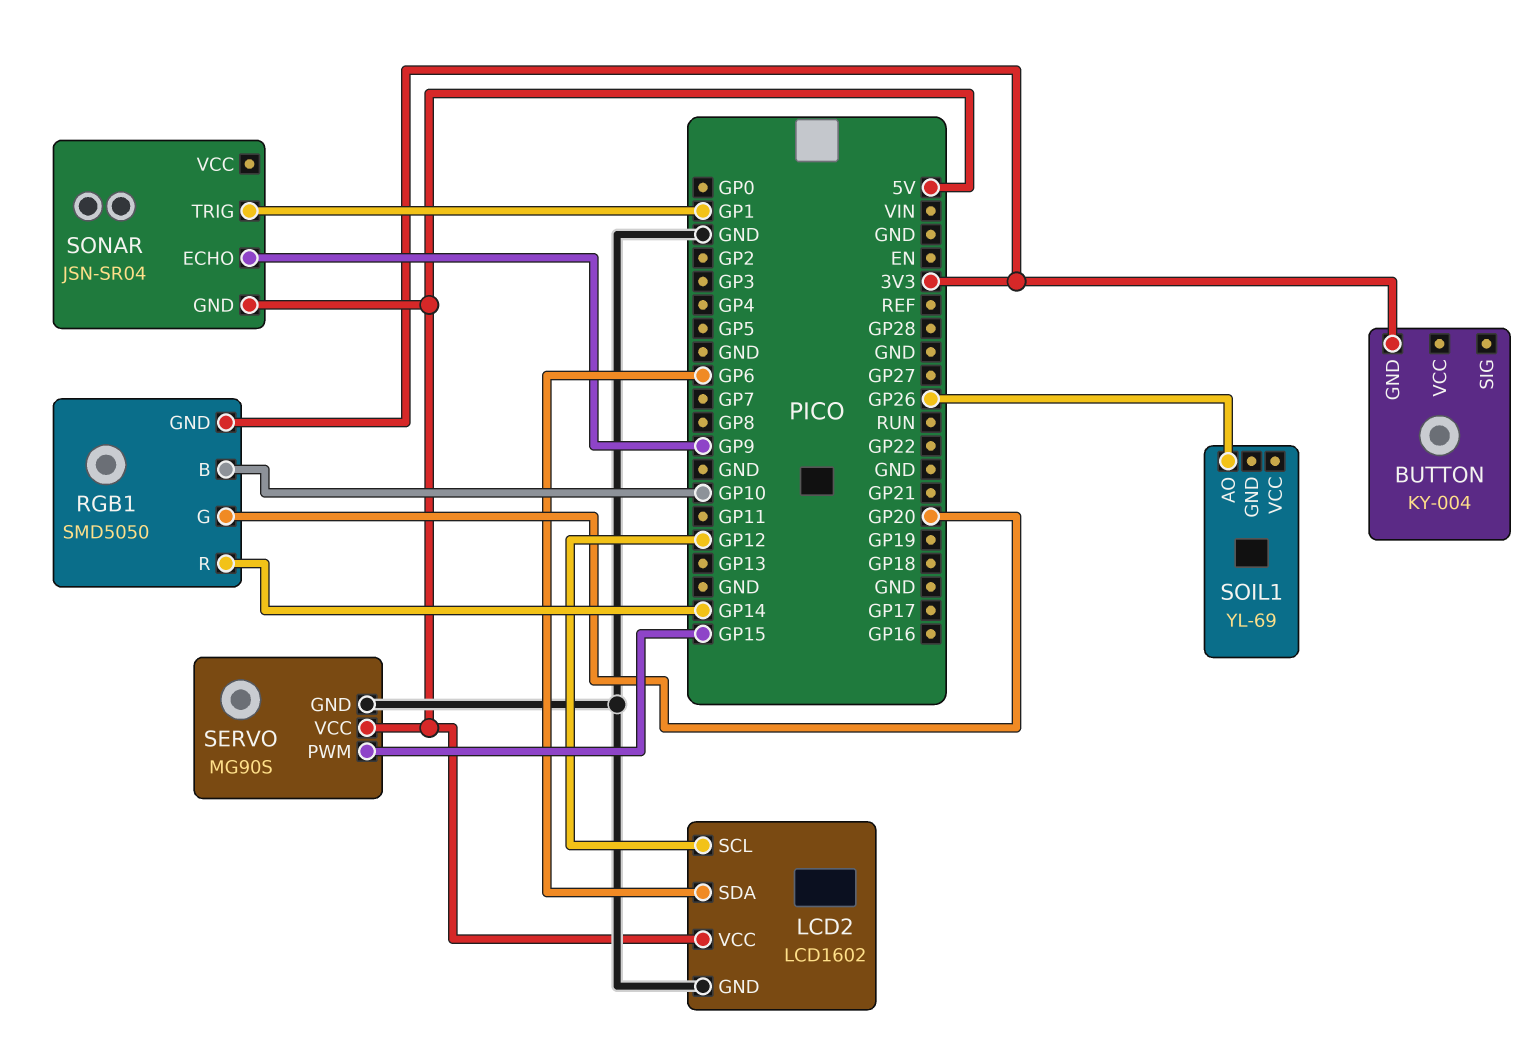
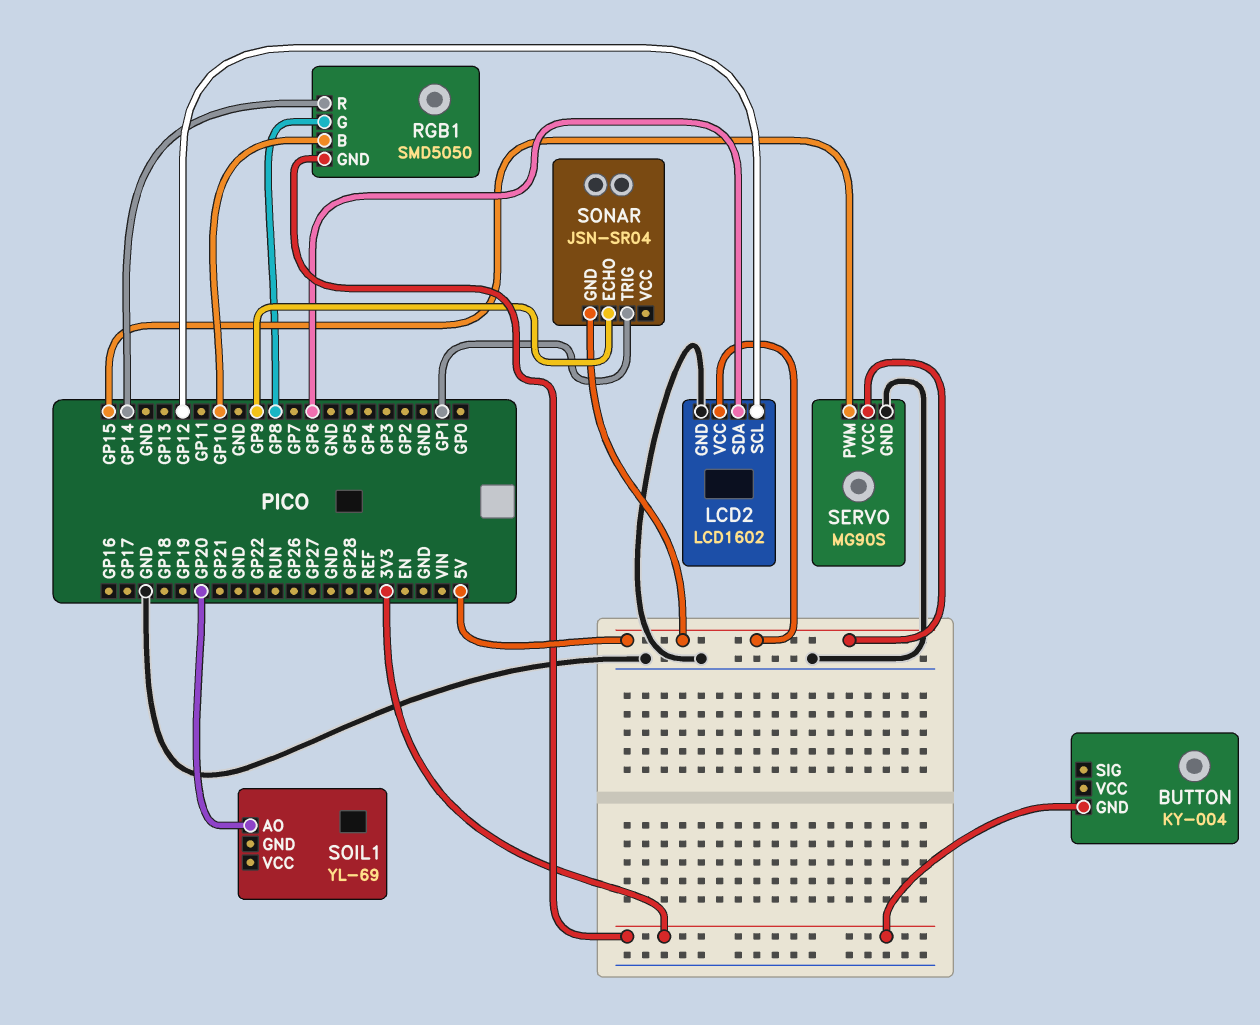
RGB1 pin G: GP20 -> GP8
SOIL1 pin AO: GP26 -> GP20

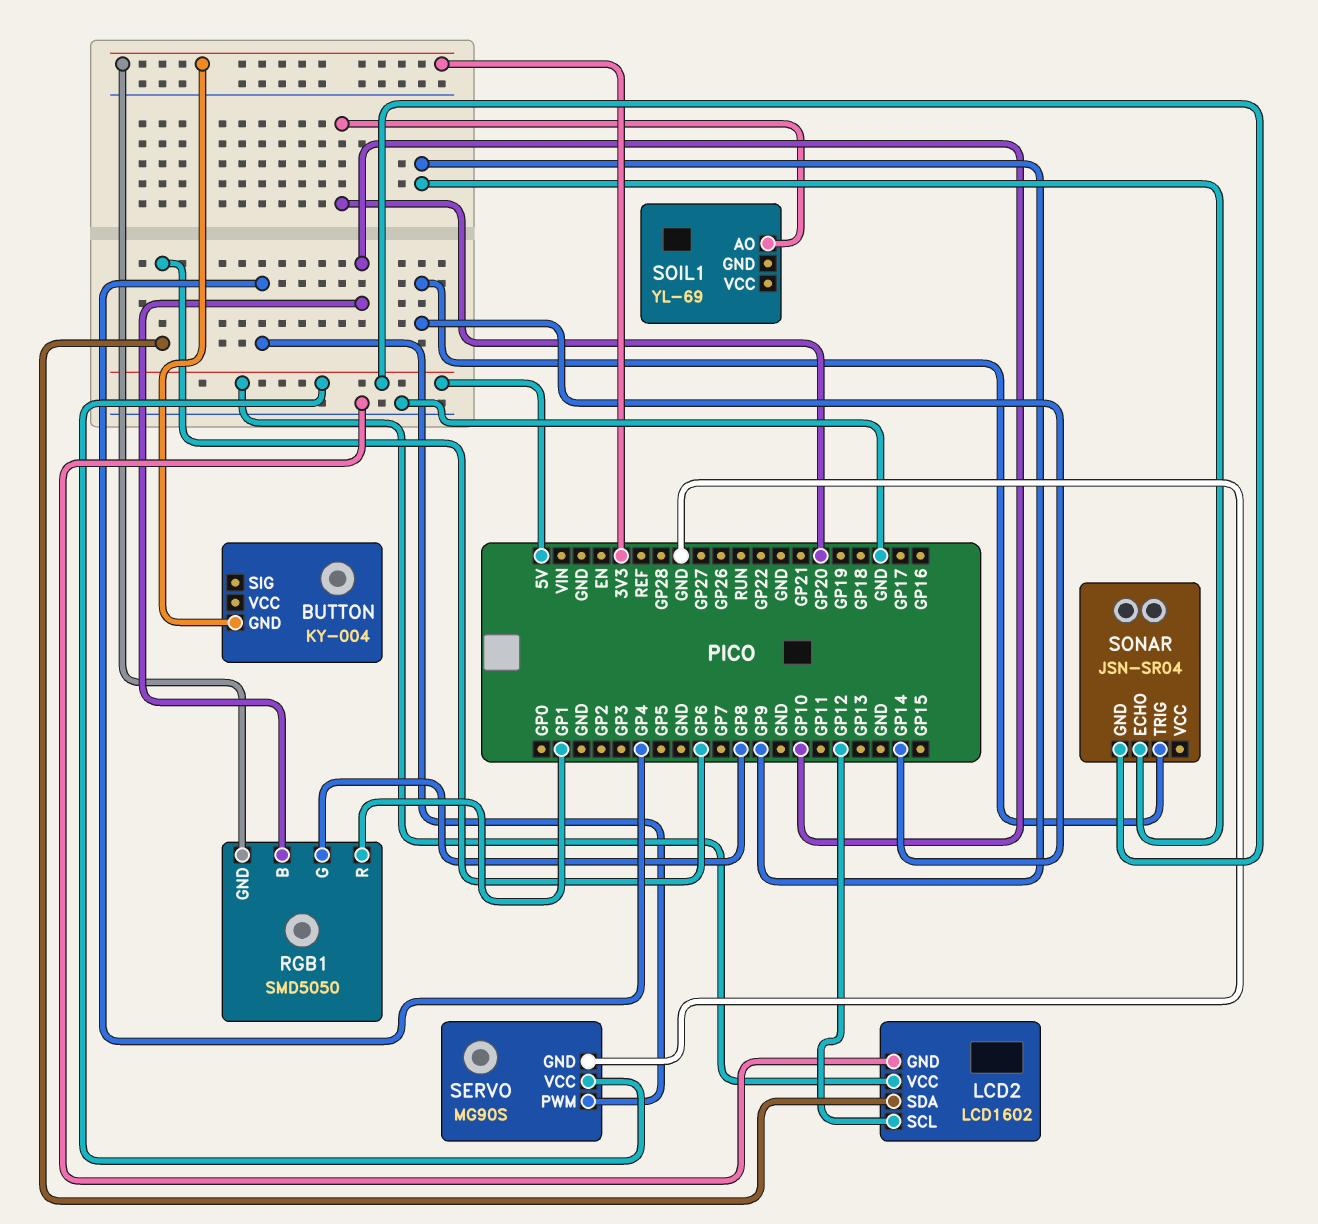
RGB1 pin R: GP14 -> GP1
SERVO pin PWM: GP15 -> GP4
SONAR pin TRIG: GP1 -> GP14

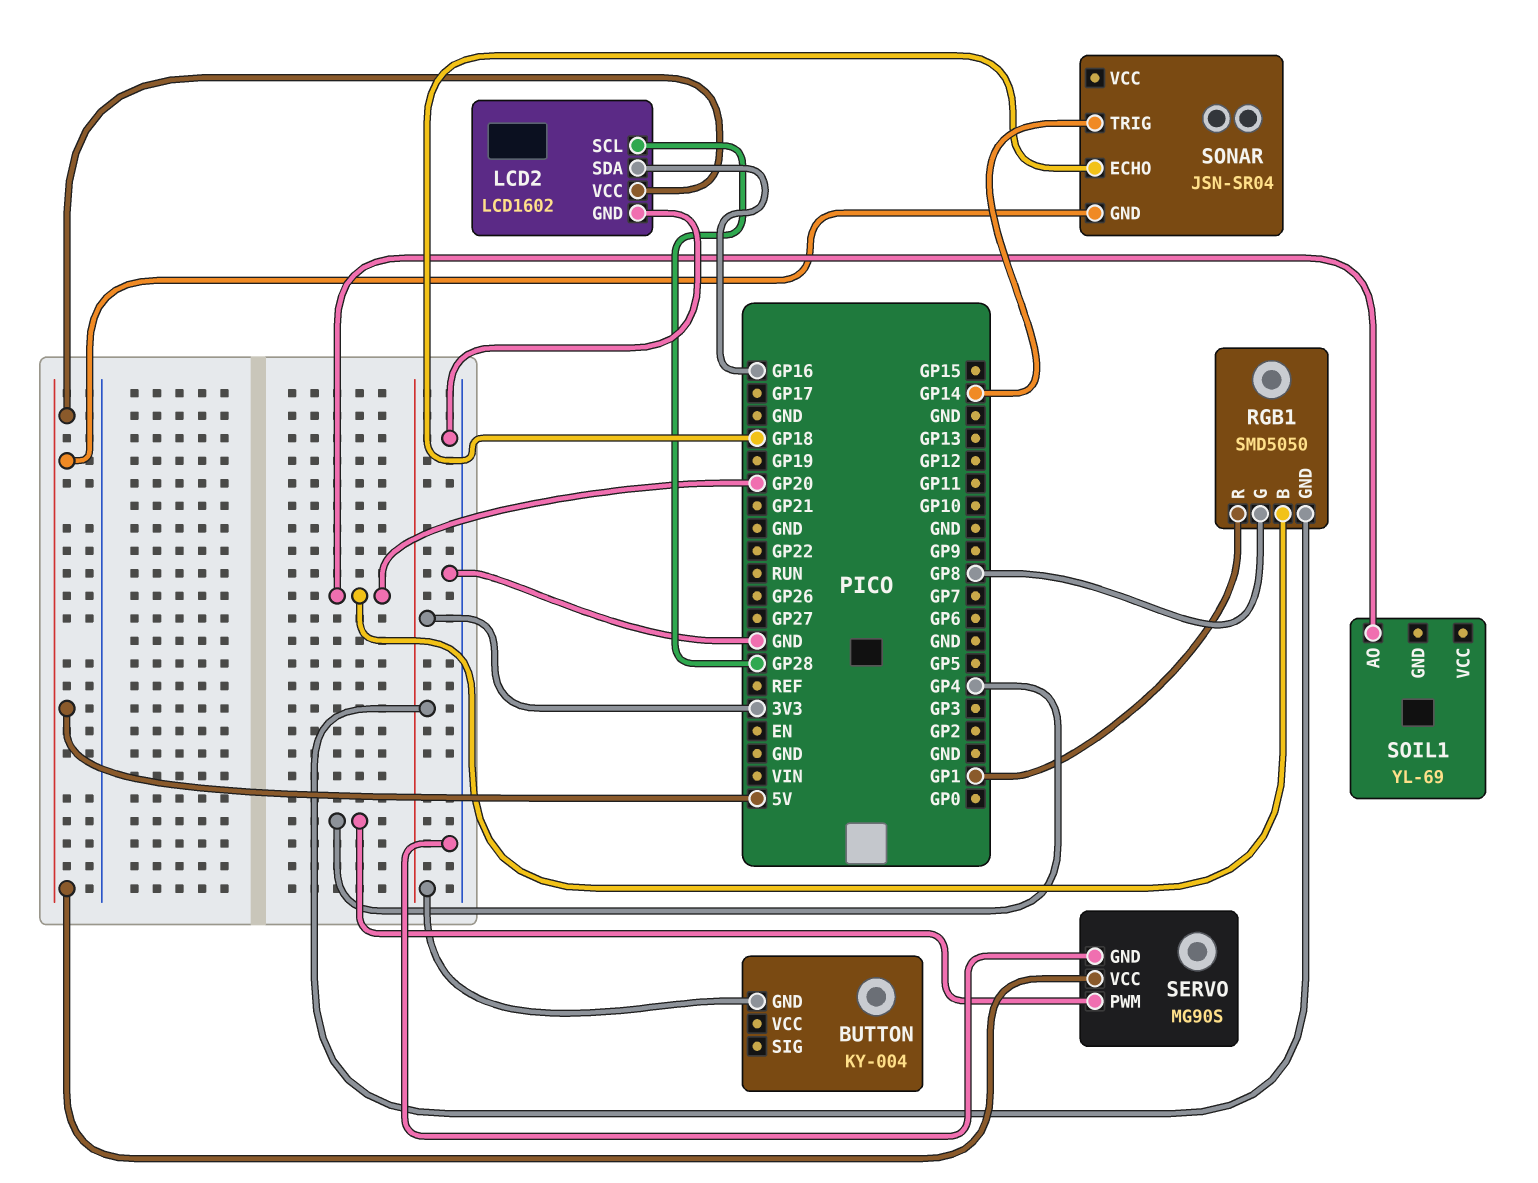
LCD2 pin SCL: GP12 -> GP28
LCD2 pin SDA: GP6 -> GP16
RGB1 pin B: GP10 -> GP20
SONAR pin ECHO: GP9 -> GP18

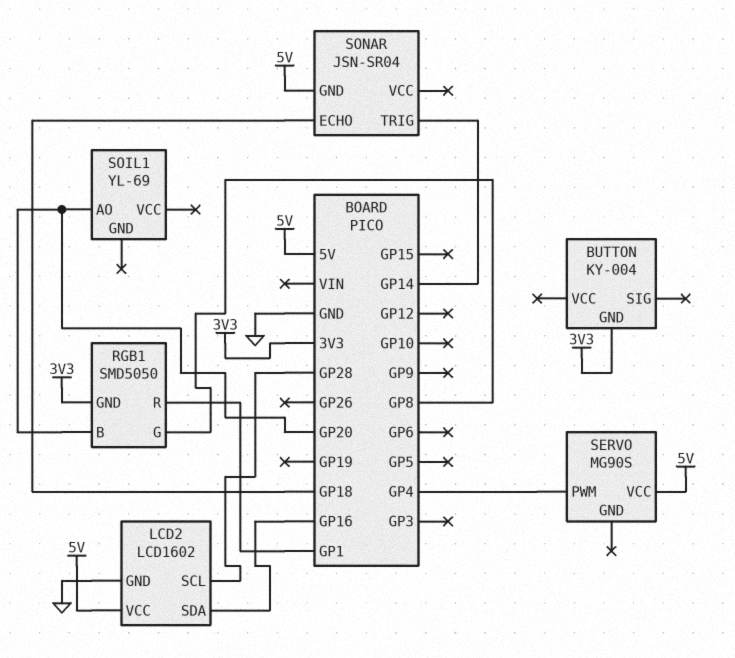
SERVO pin GND: GND -> none

